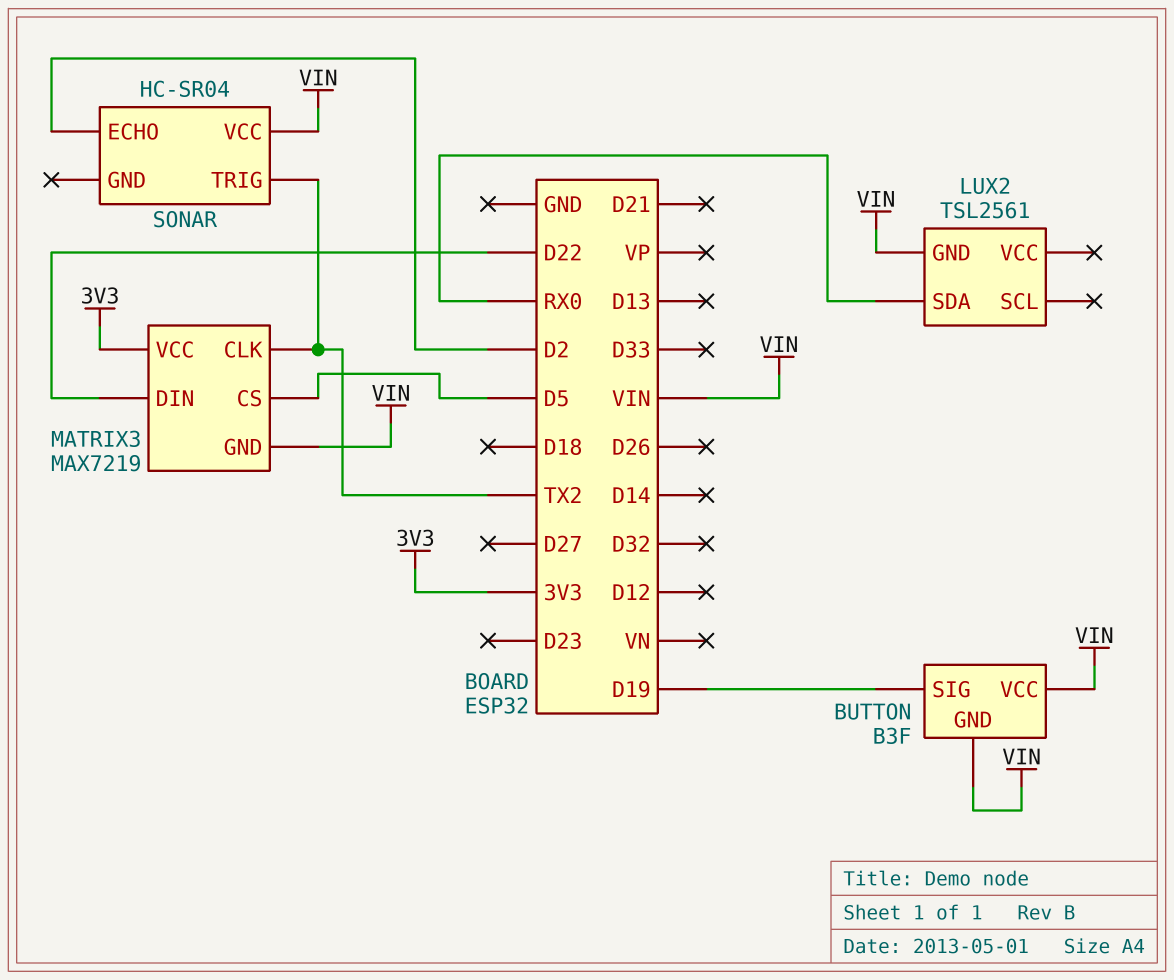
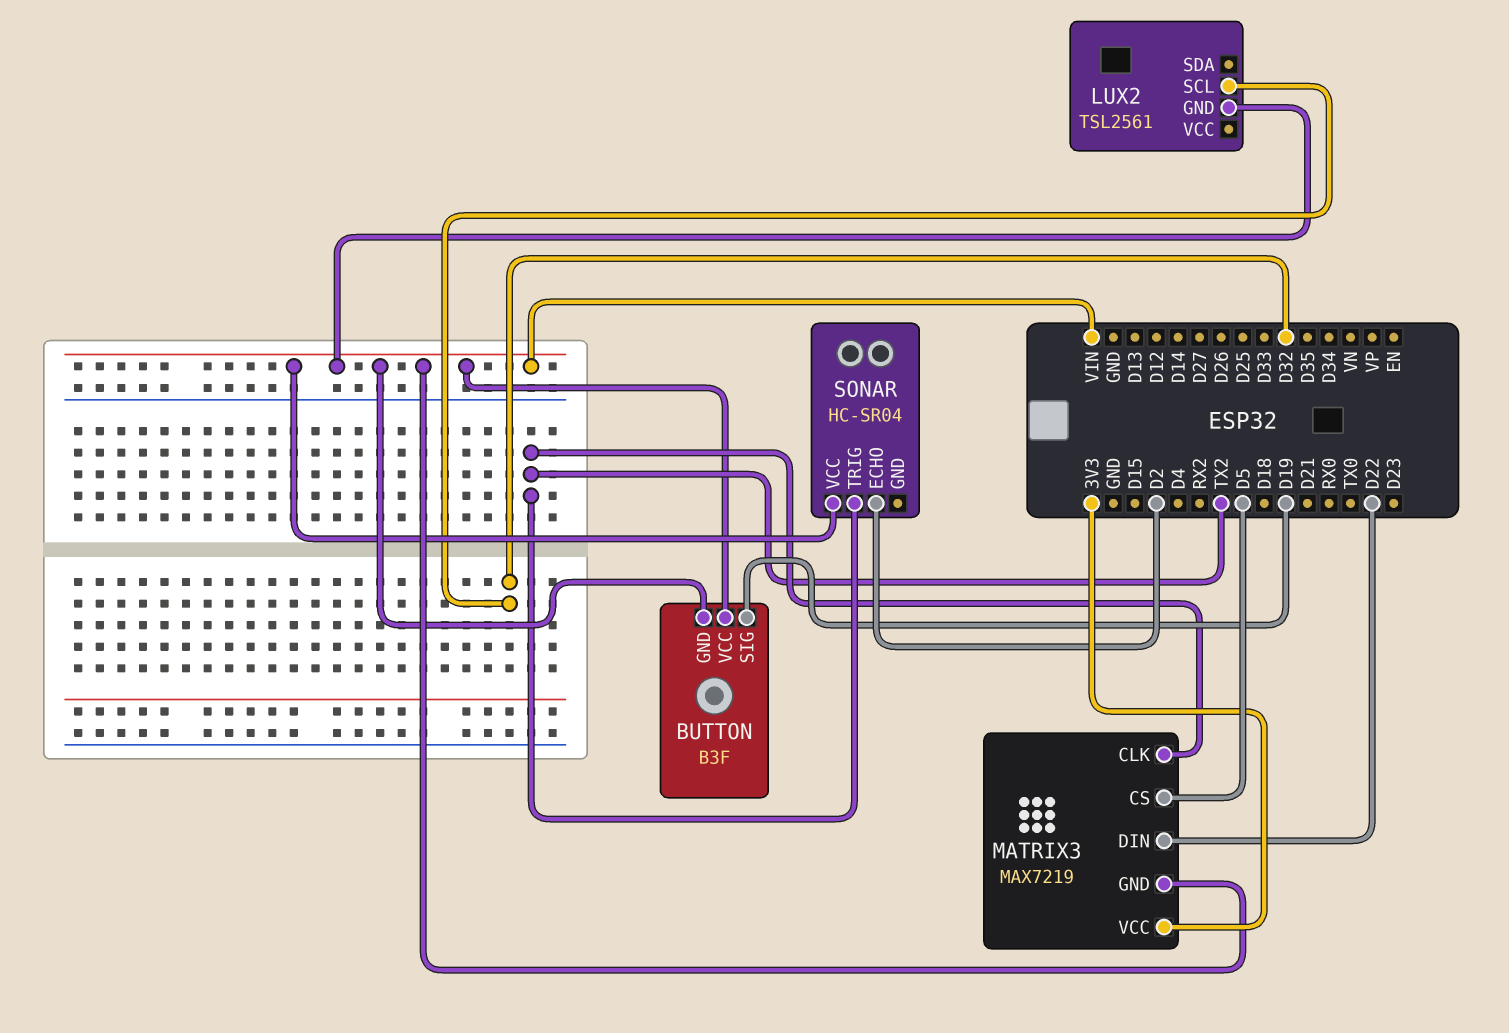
LUX2 pin SCL: none -> D32
LUX2 pin SDA: RX0 -> none

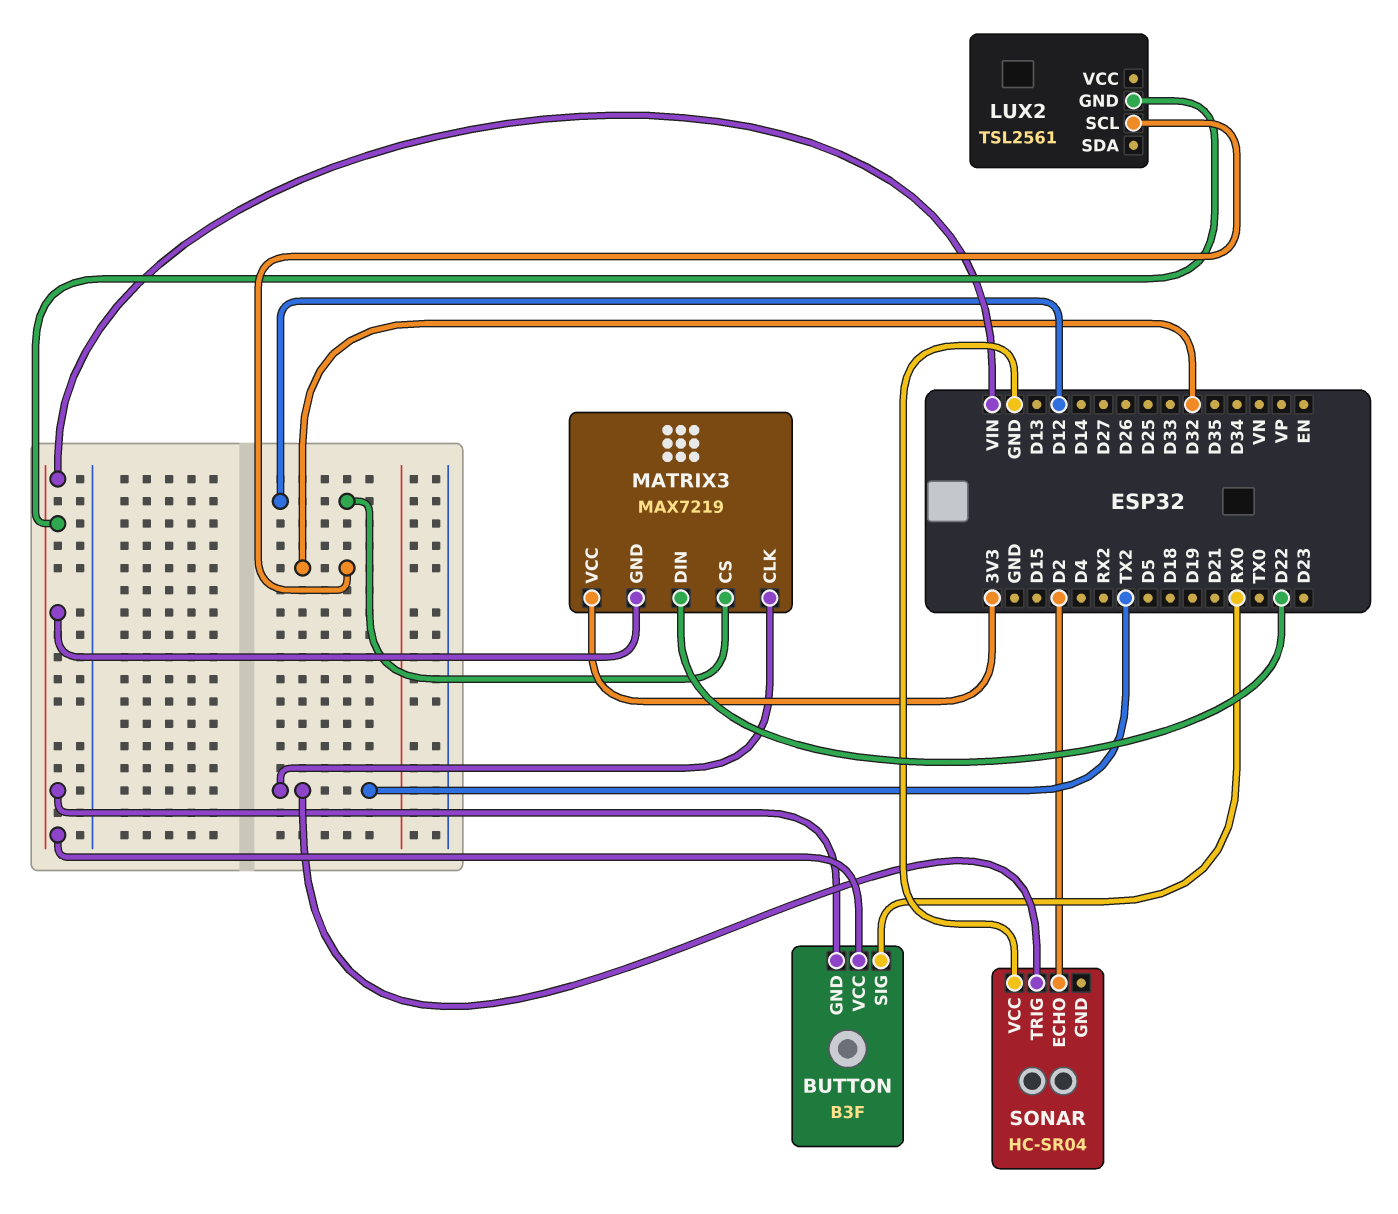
BUTTON pin SIG: D19 -> RX0
MATRIX3 pin CS: D5 -> D12
SONAR pin VCC: VIN -> GND

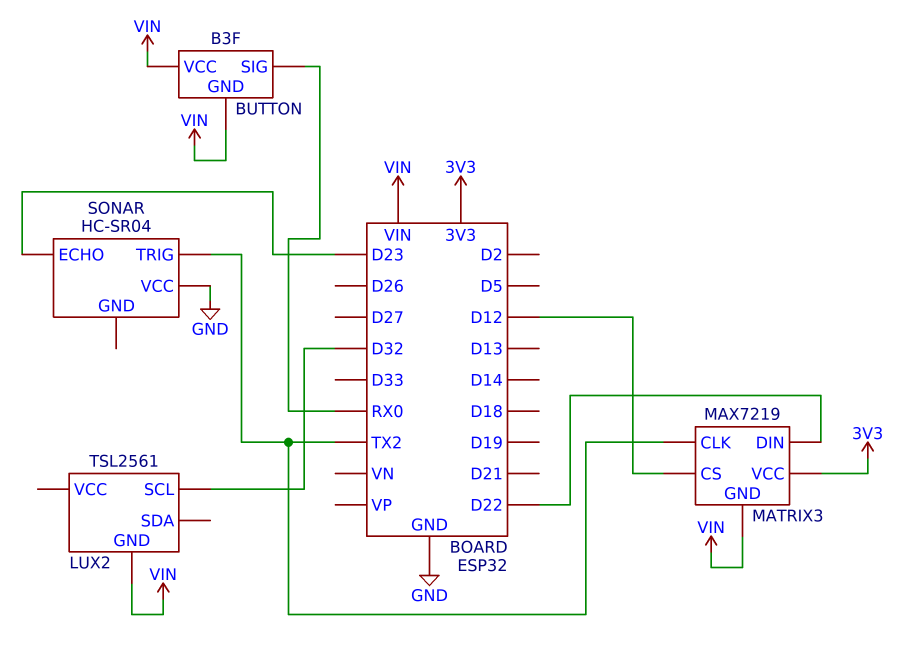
SONAR pin ECHO: D2 -> D23

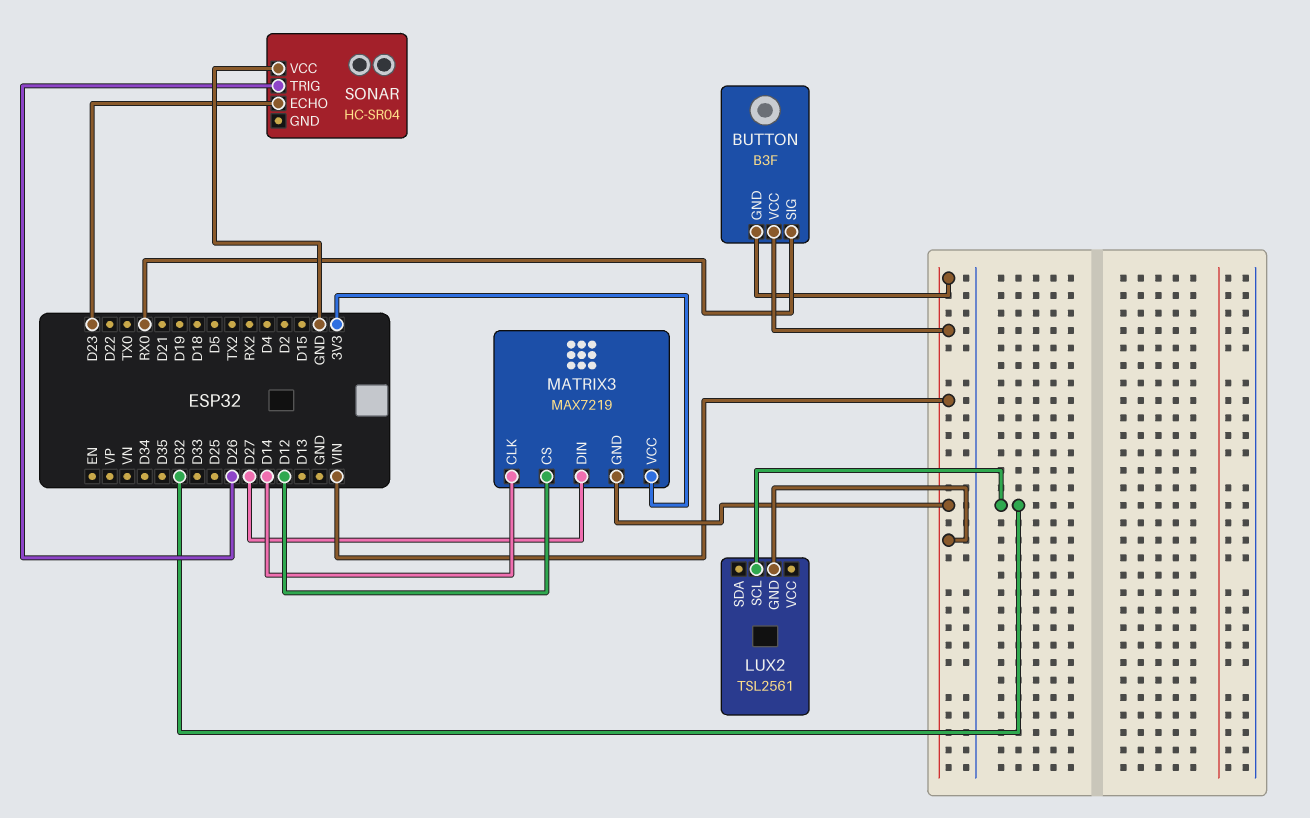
MATRIX3 pin CLK: TX2 -> D14
MATRIX3 pin DIN: D22 -> D27
SONAR pin TRIG: TX2 -> D26

